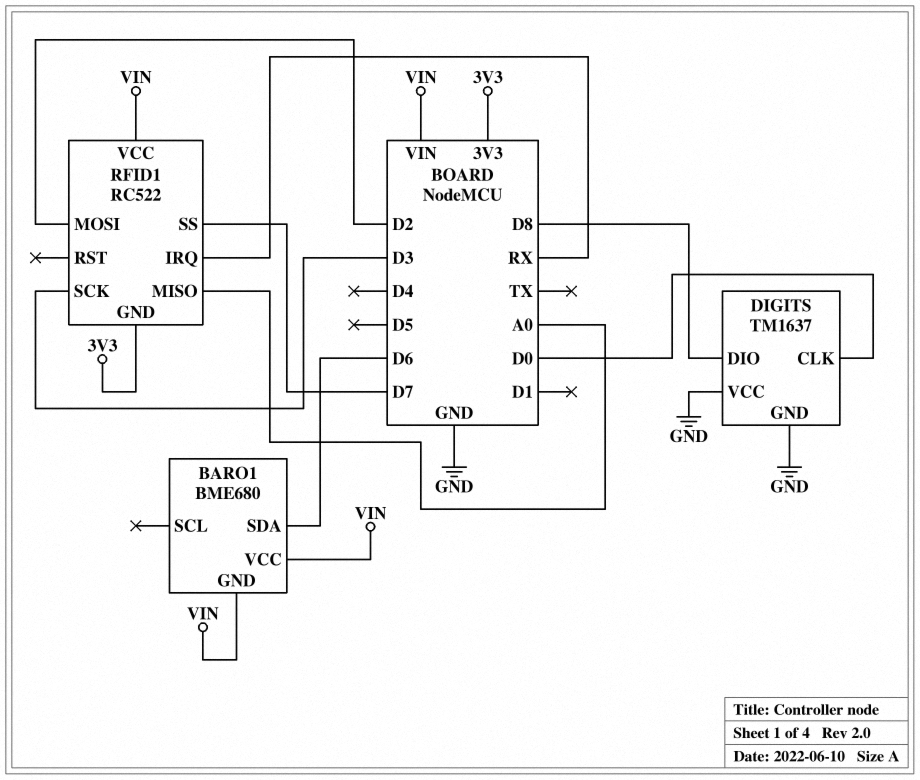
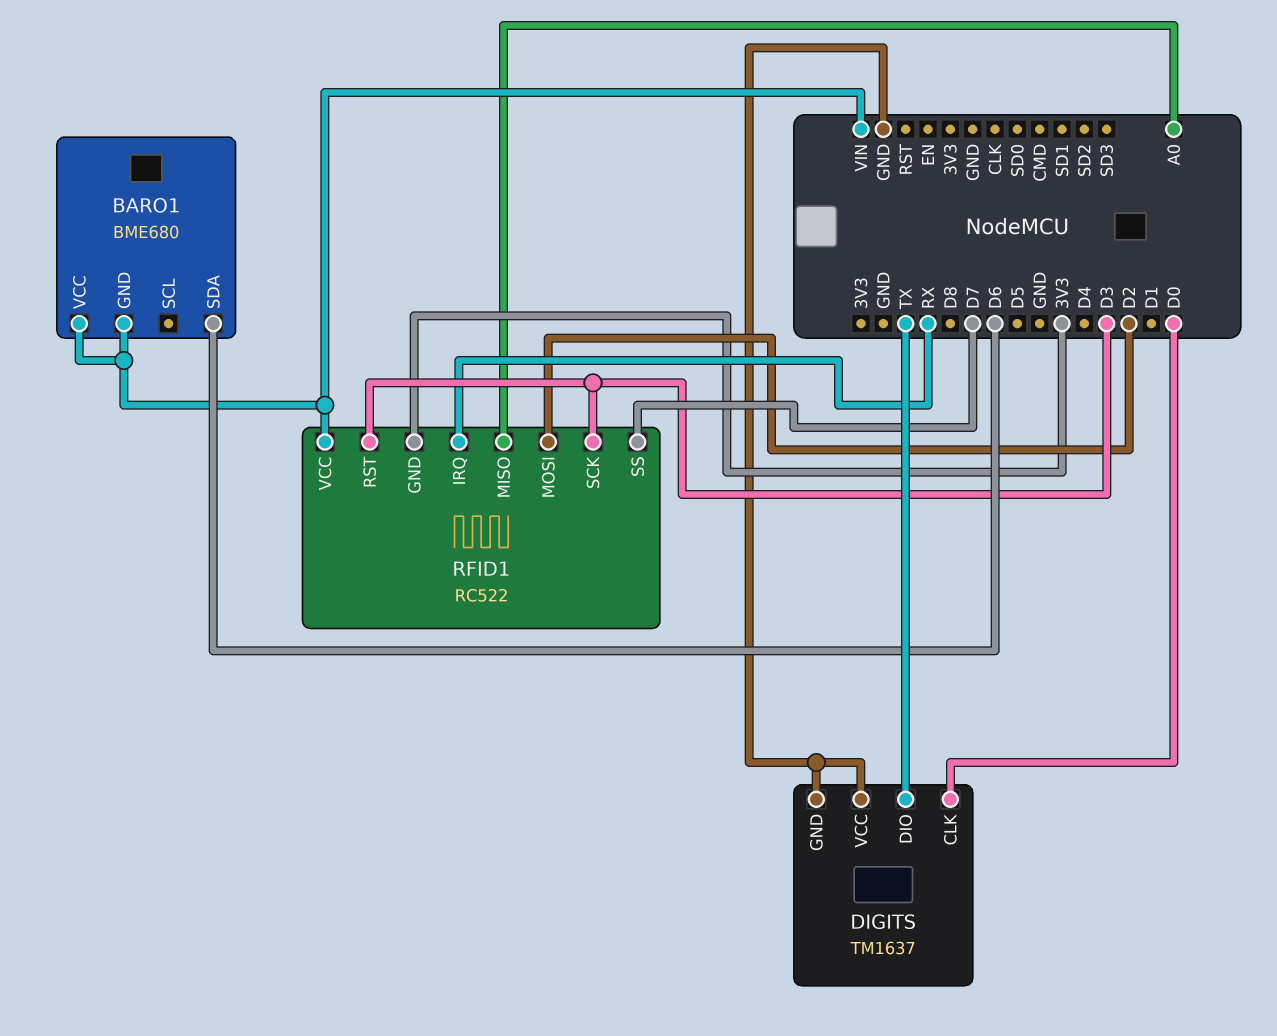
DIGITS pin DIO: D8 -> TX
RFID1 pin RST: none -> D3

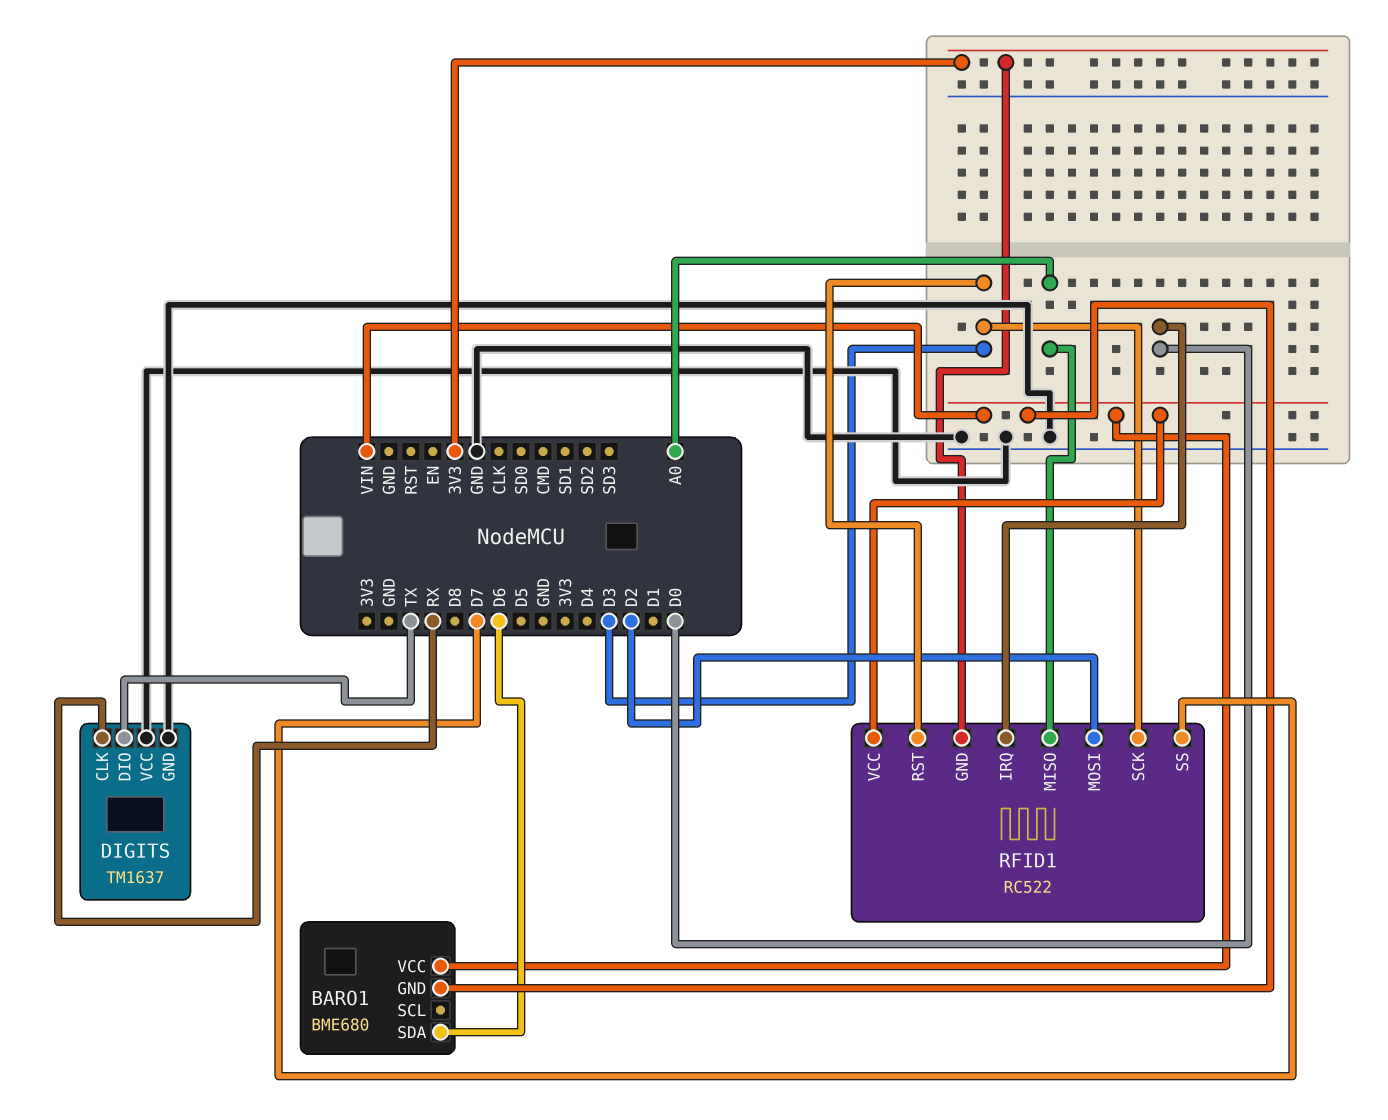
DIGITS pin CLK: D0 -> RX
RFID1 pin IRQ: RX -> D0

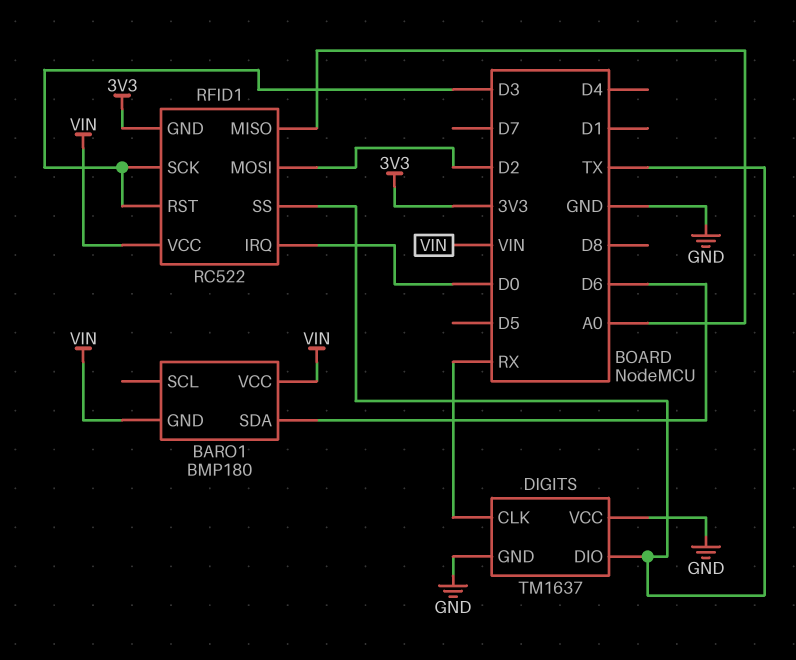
BARO1: BME680 -> BMP180
RFID1 pin SS: D7 -> TX

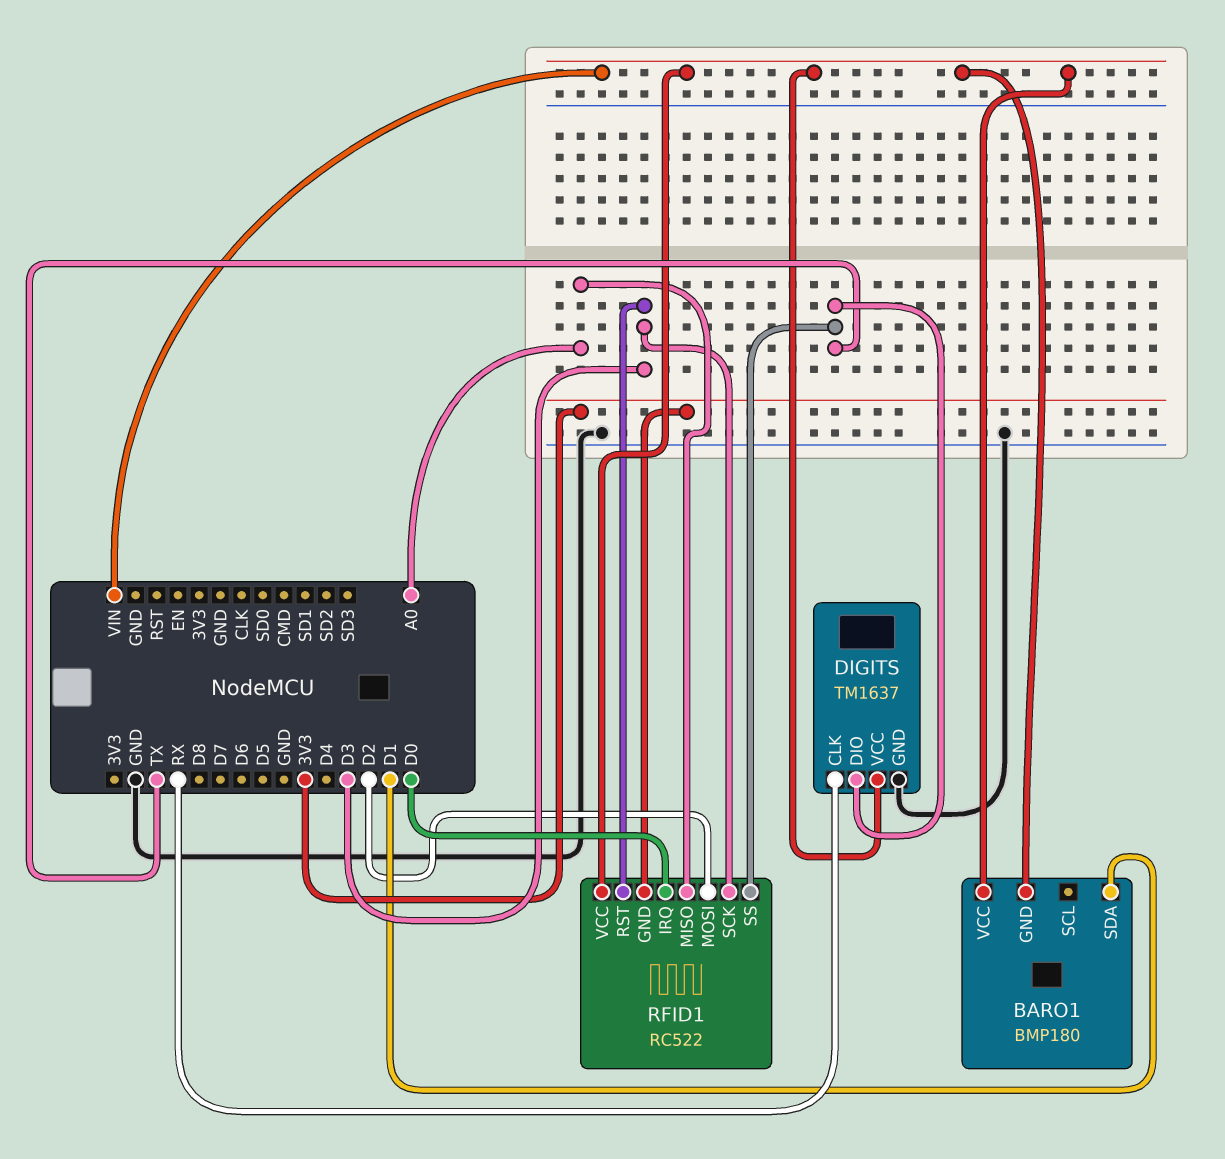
BARO1 pin SDA: D6 -> D1
DIGITS pin VCC: GND -> VIN

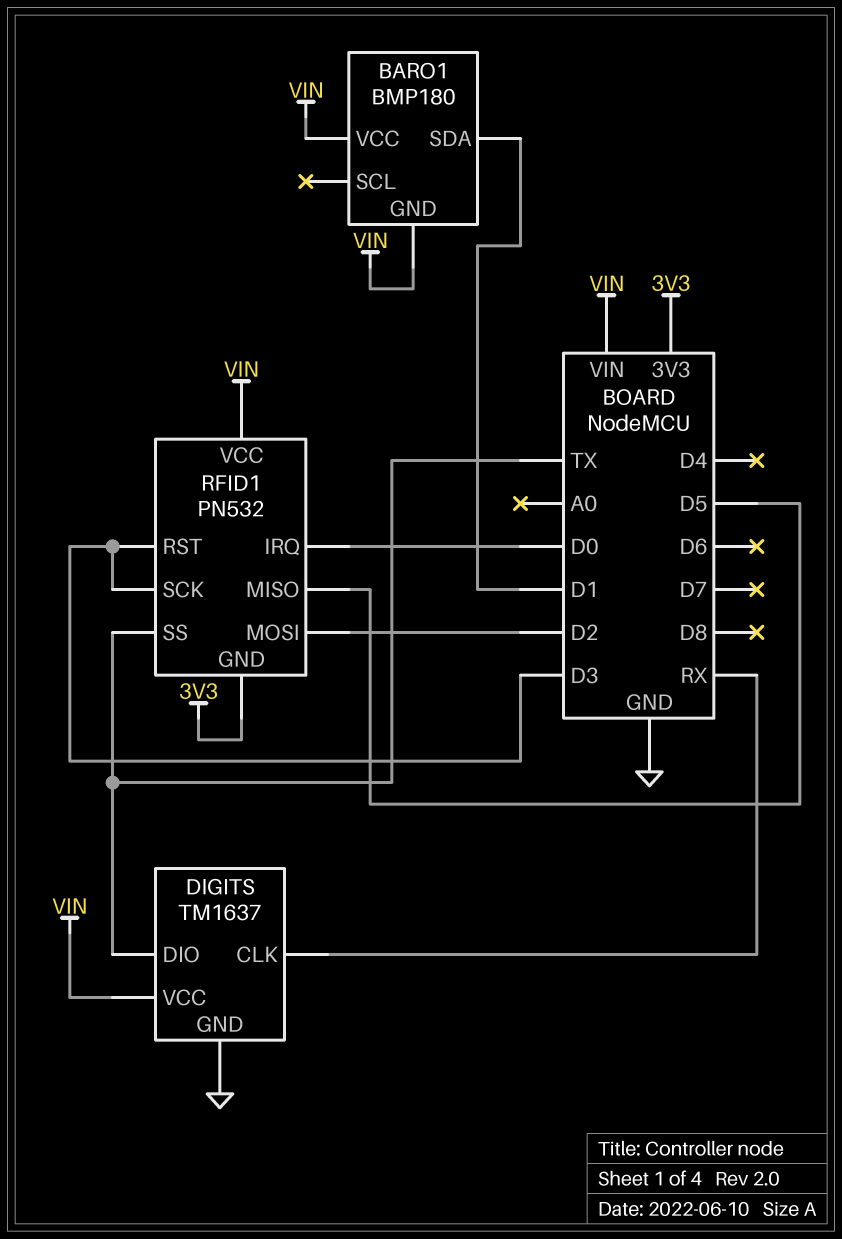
RFID1: RC522 -> PN532
RFID1 pin MISO: A0 -> D5

